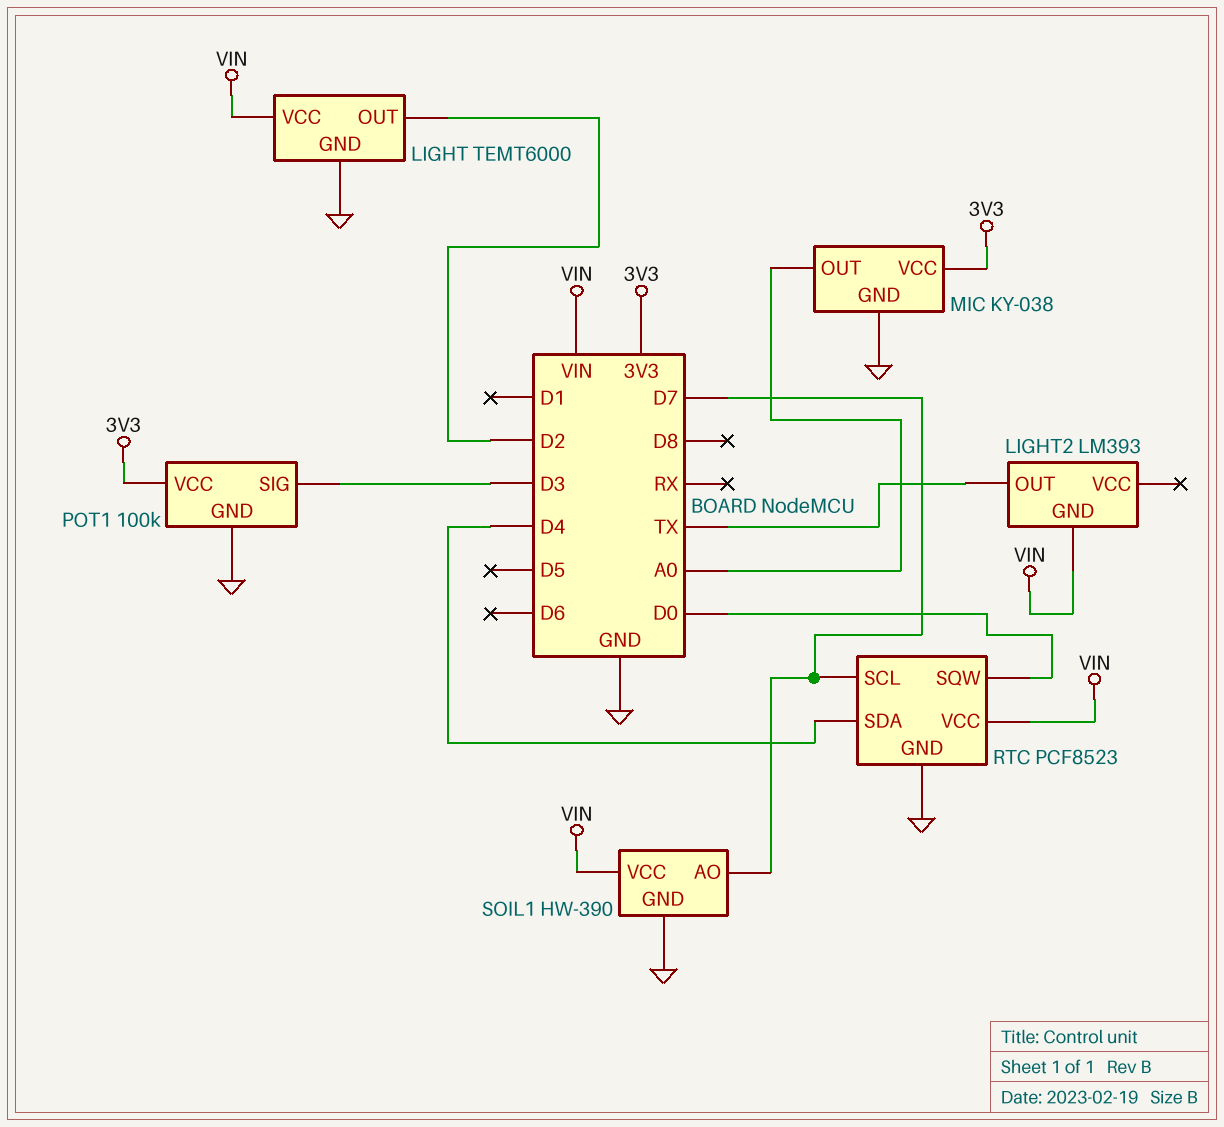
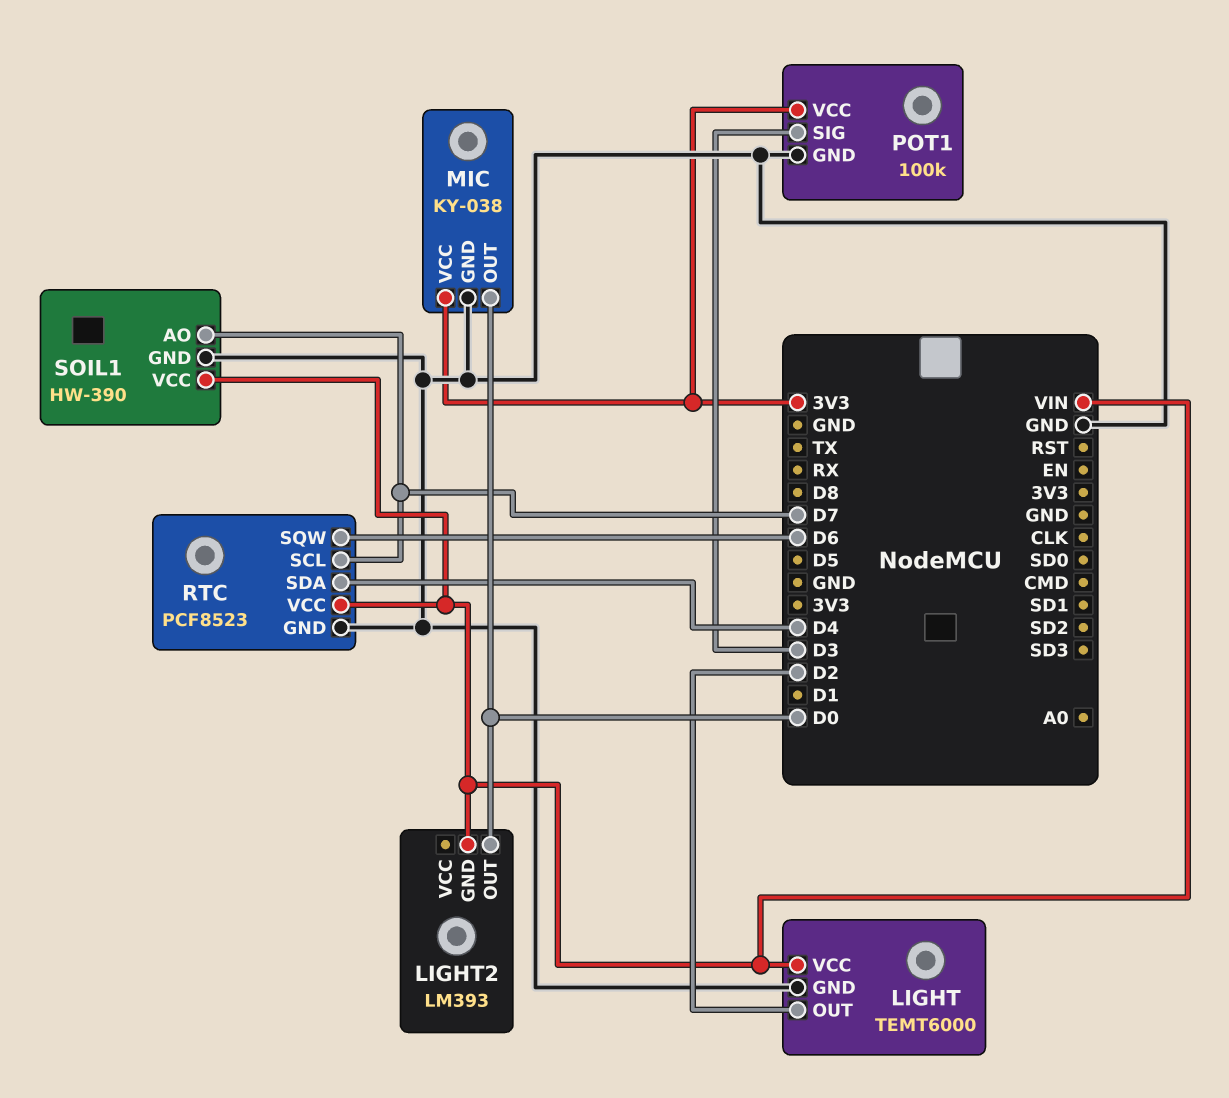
LIGHT2 pin OUT: TX -> D0
MIC pin OUT: A0 -> D0
RTC pin SQW: D0 -> D6

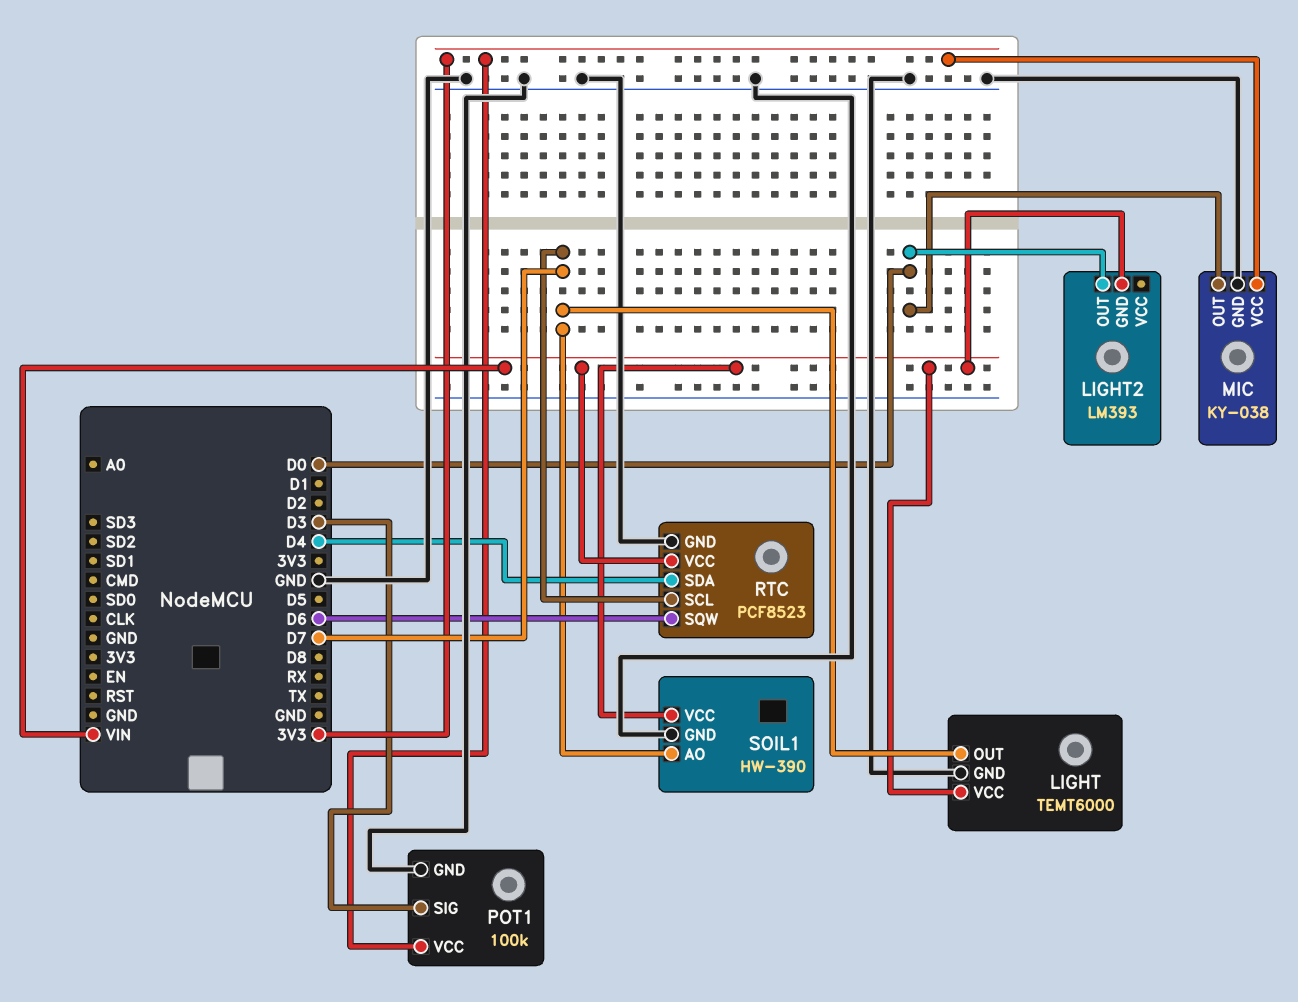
LIGHT pin OUT: D2 -> D7

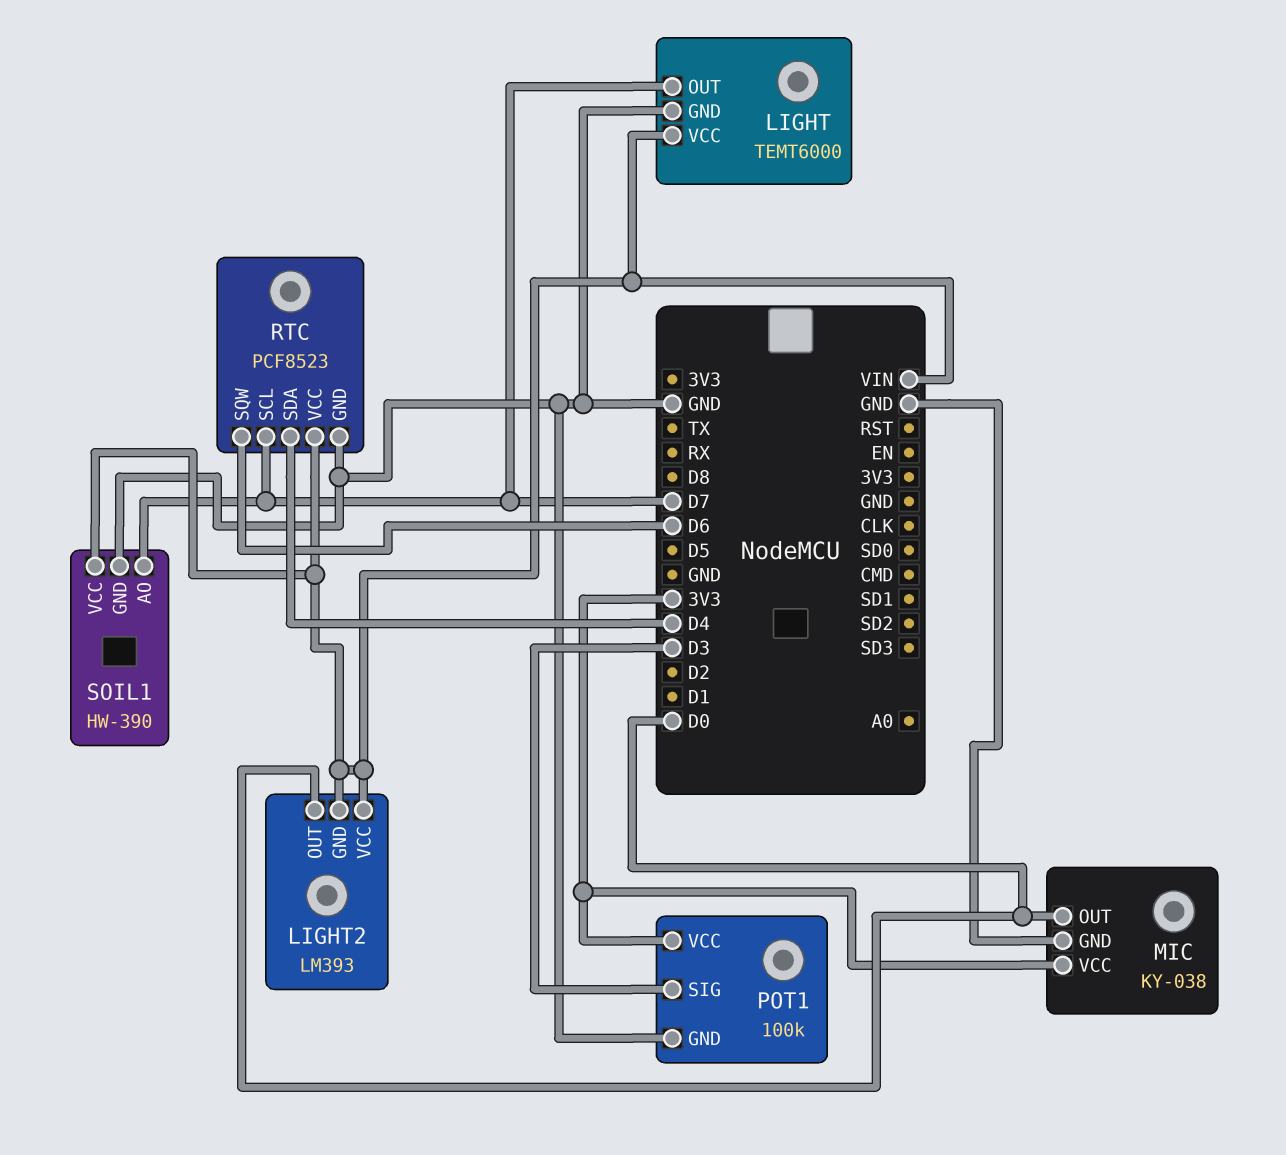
LIGHT2 pin VCC: none -> VIN

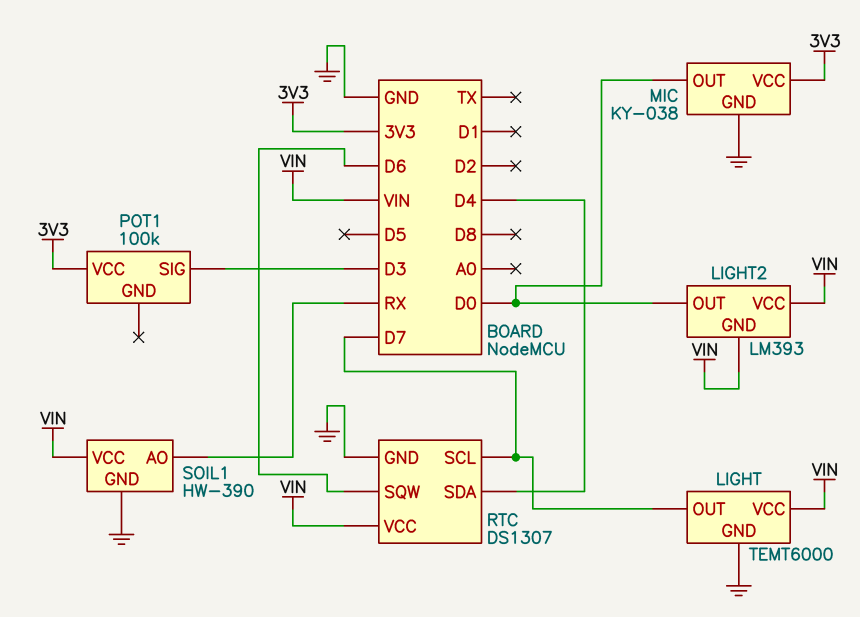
POT1 pin GND: GND -> none
RTC: PCF8523 -> DS1307
SOIL1 pin AO: D7 -> RX

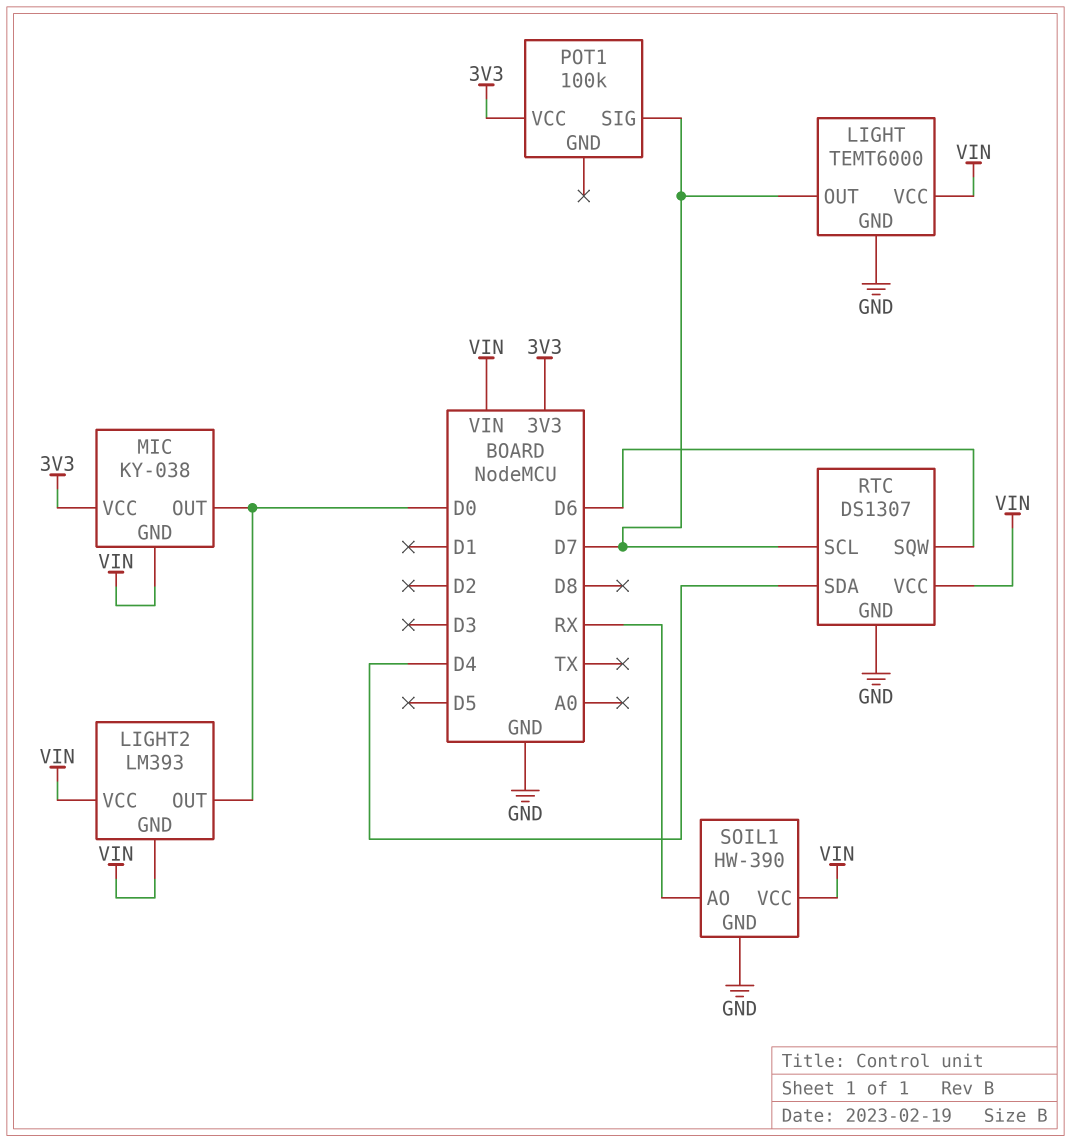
MIC pin GND: GND -> VIN
POT1 pin SIG: D3 -> D7

